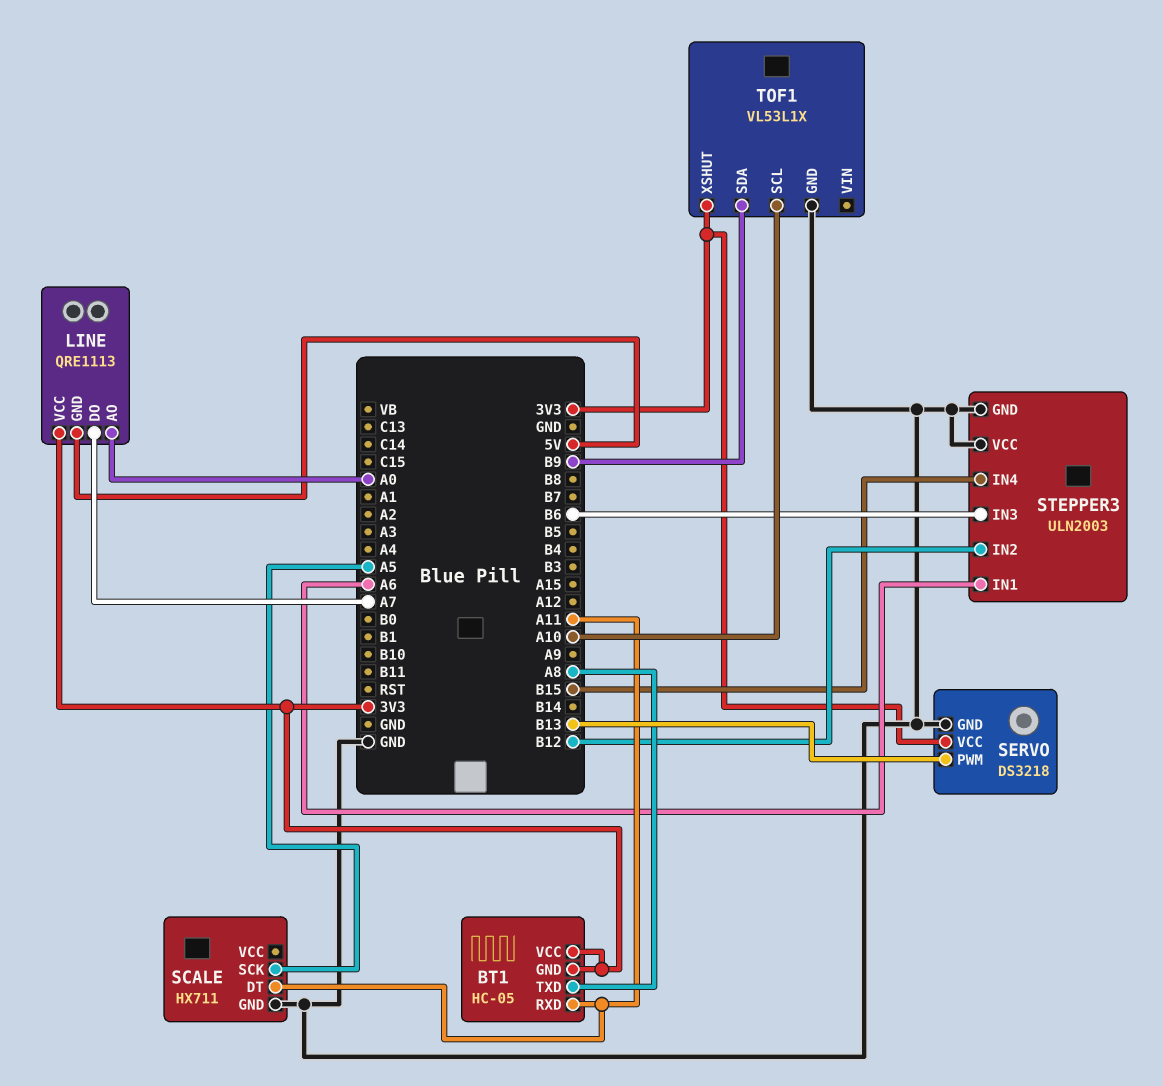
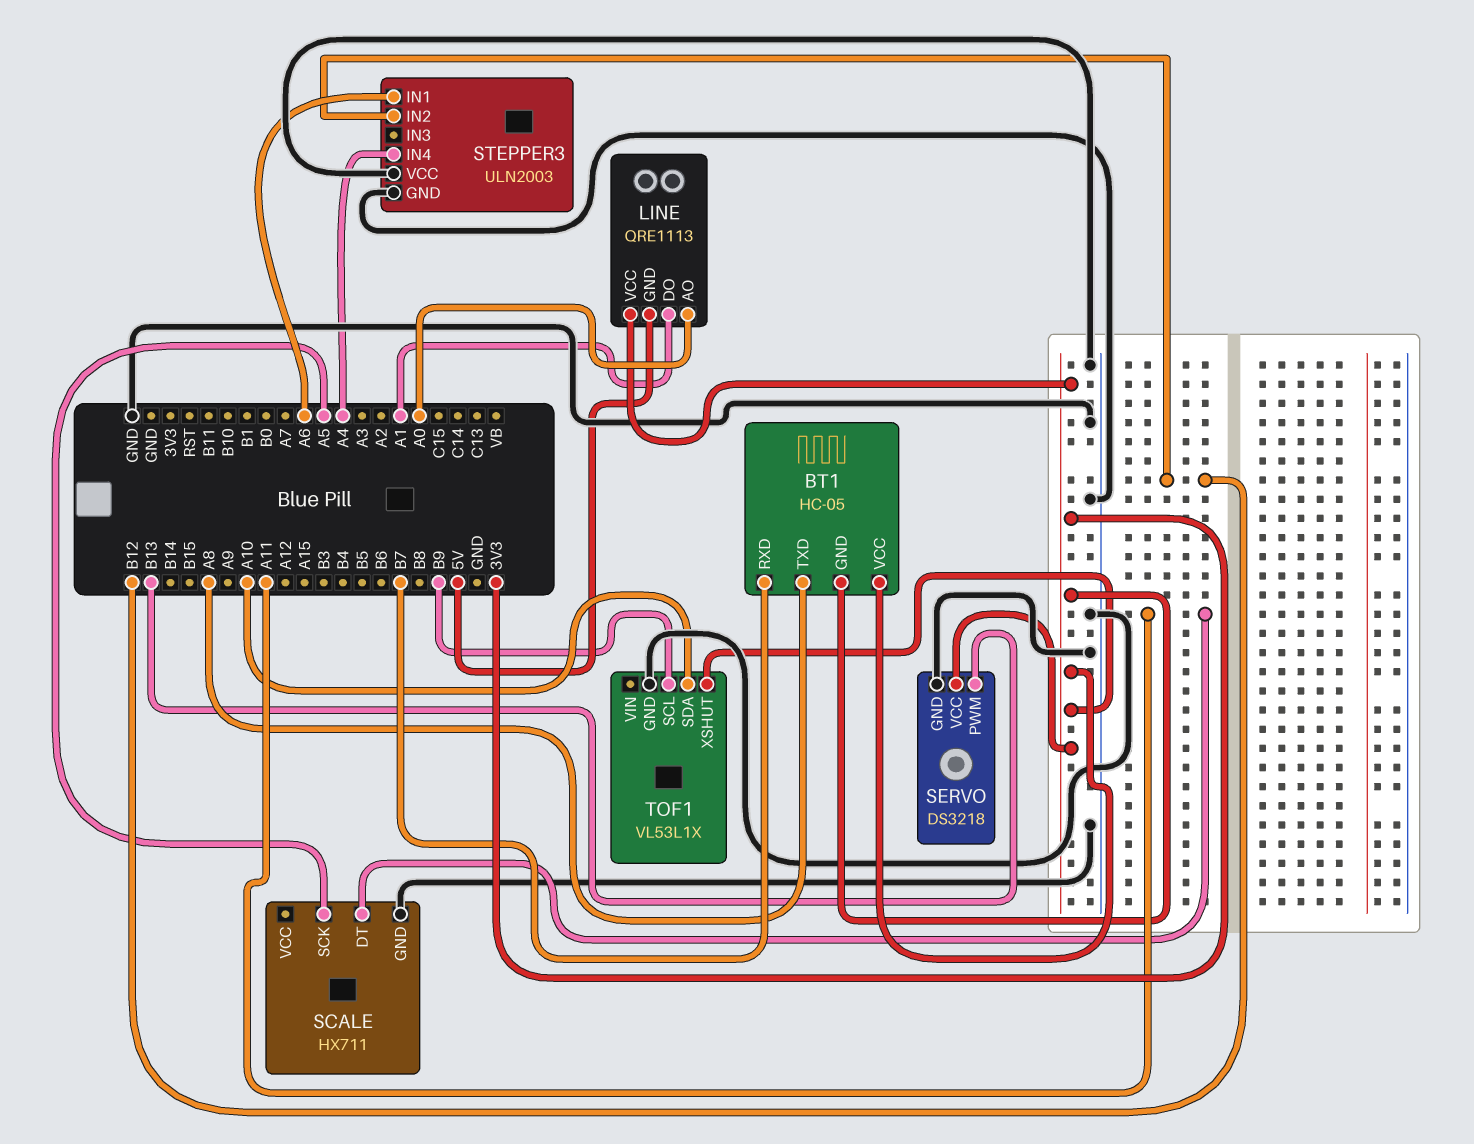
BT1 pin RXD: A11 -> B7
LINE pin DO: A7 -> A1
STEPPER3 pin IN3: B6 -> none
STEPPER3 pin IN4: B15 -> A4
TOF1 pin SCL: A10 -> B9
TOF1 pin SDA: B9 -> A10

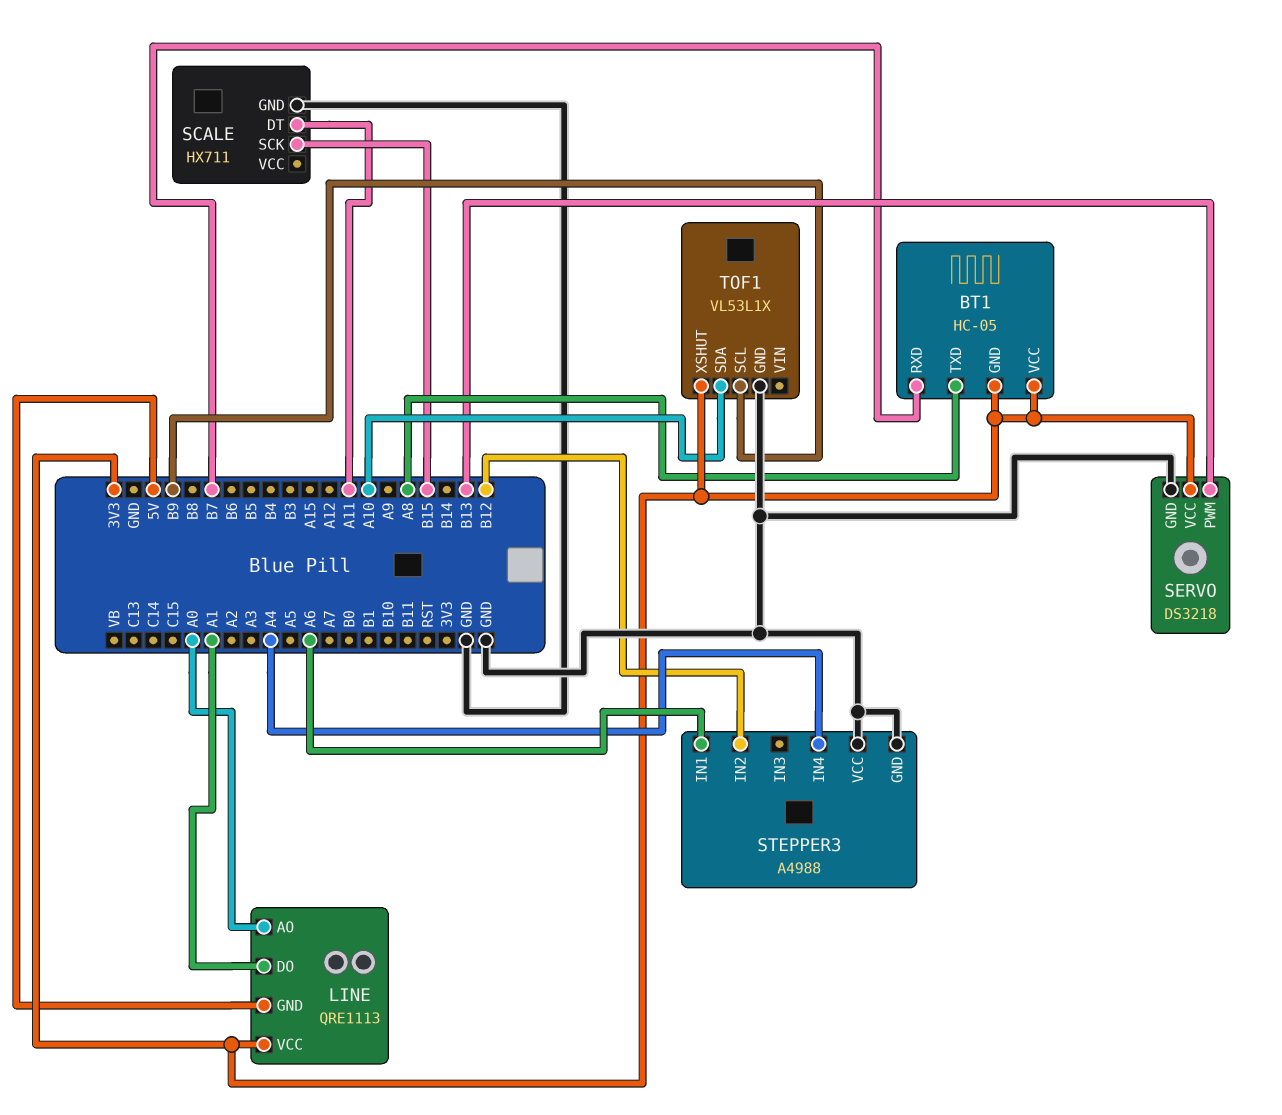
SCALE pin SCK: A5 -> B15
STEPPER3: ULN2003 -> A4988

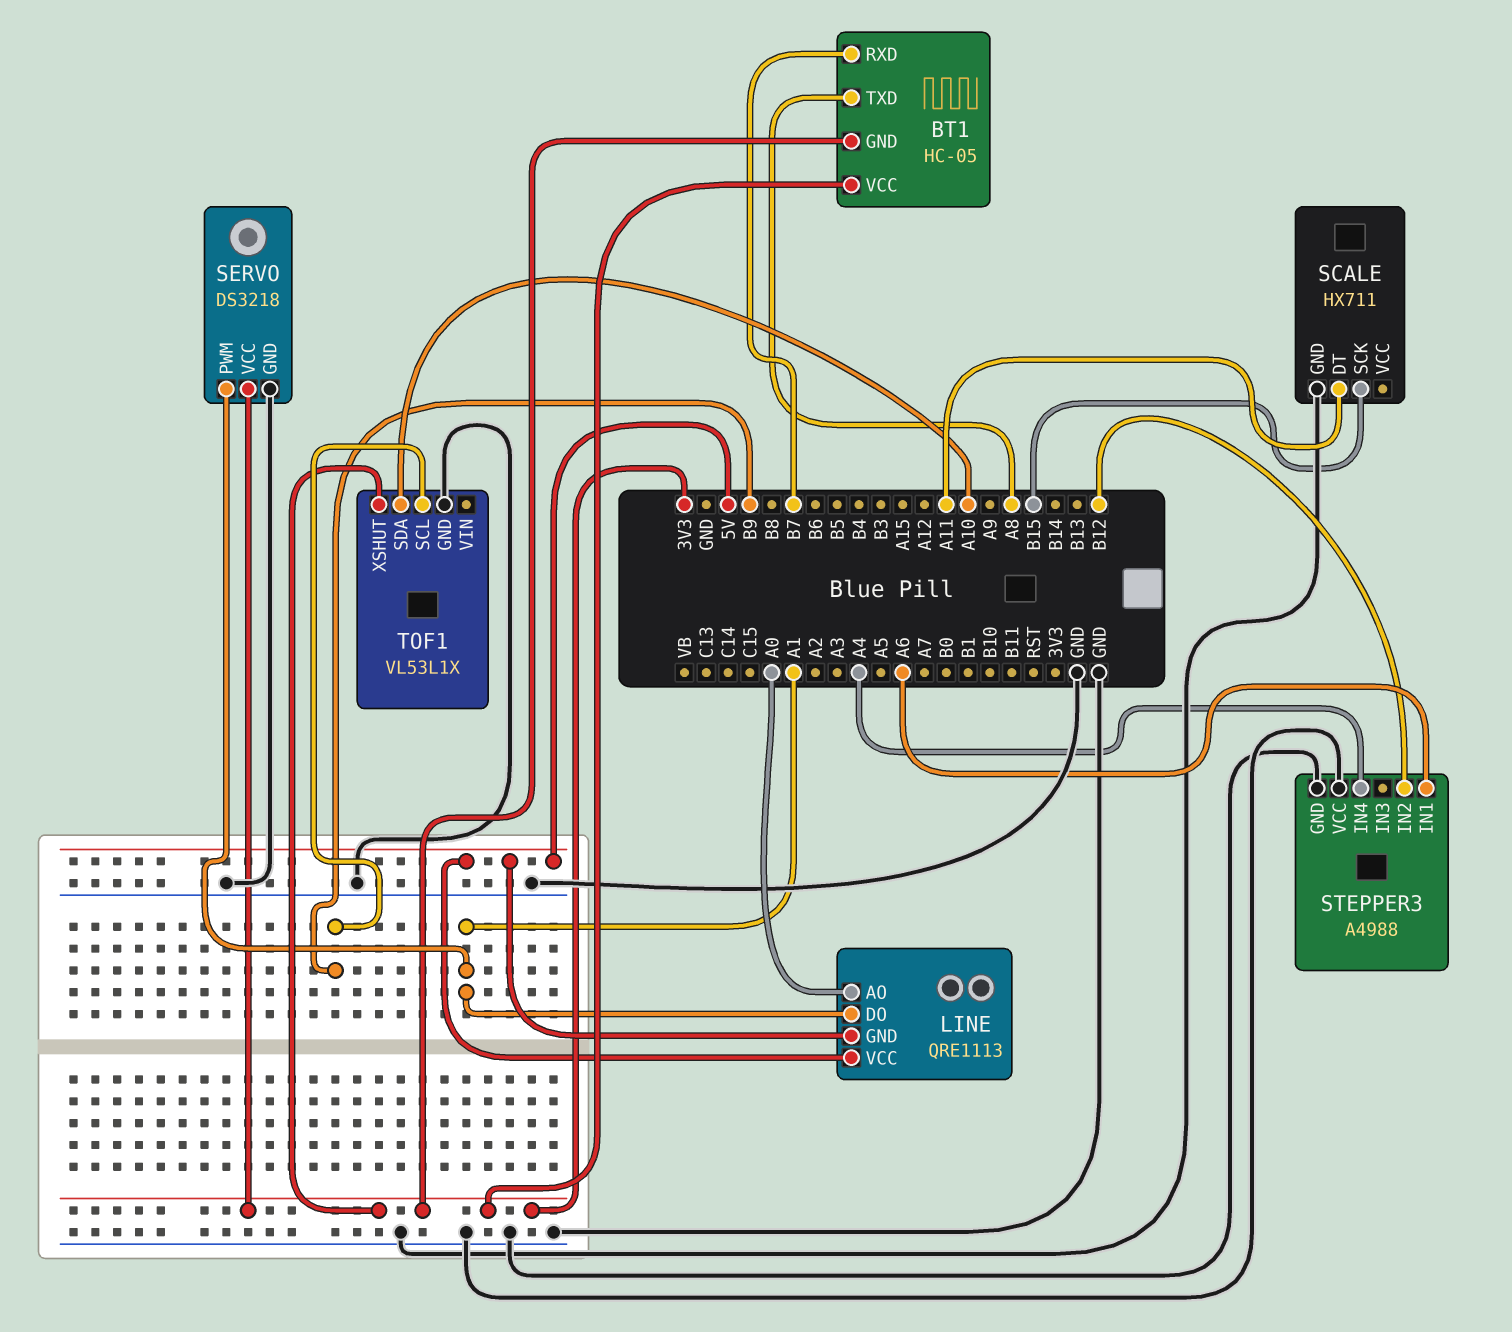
LINE pin VCC: 3V3 -> 5V
SERVO pin PWM: B13 -> A1

